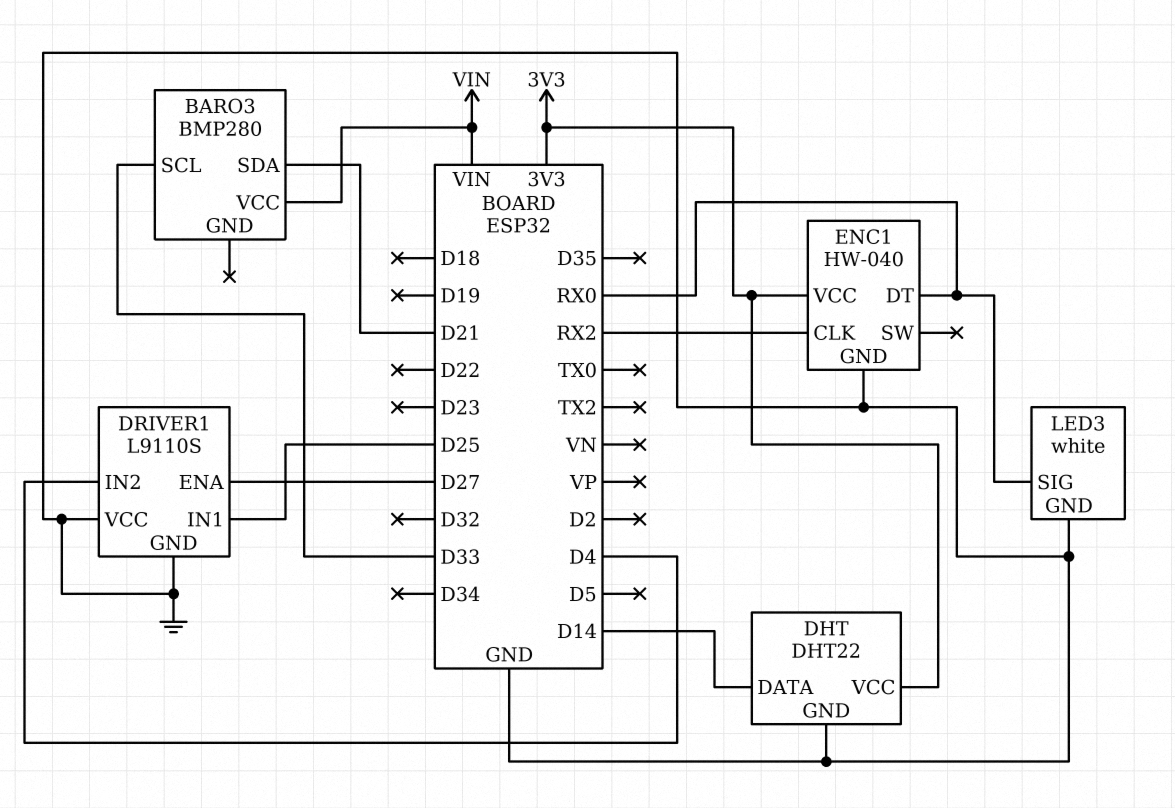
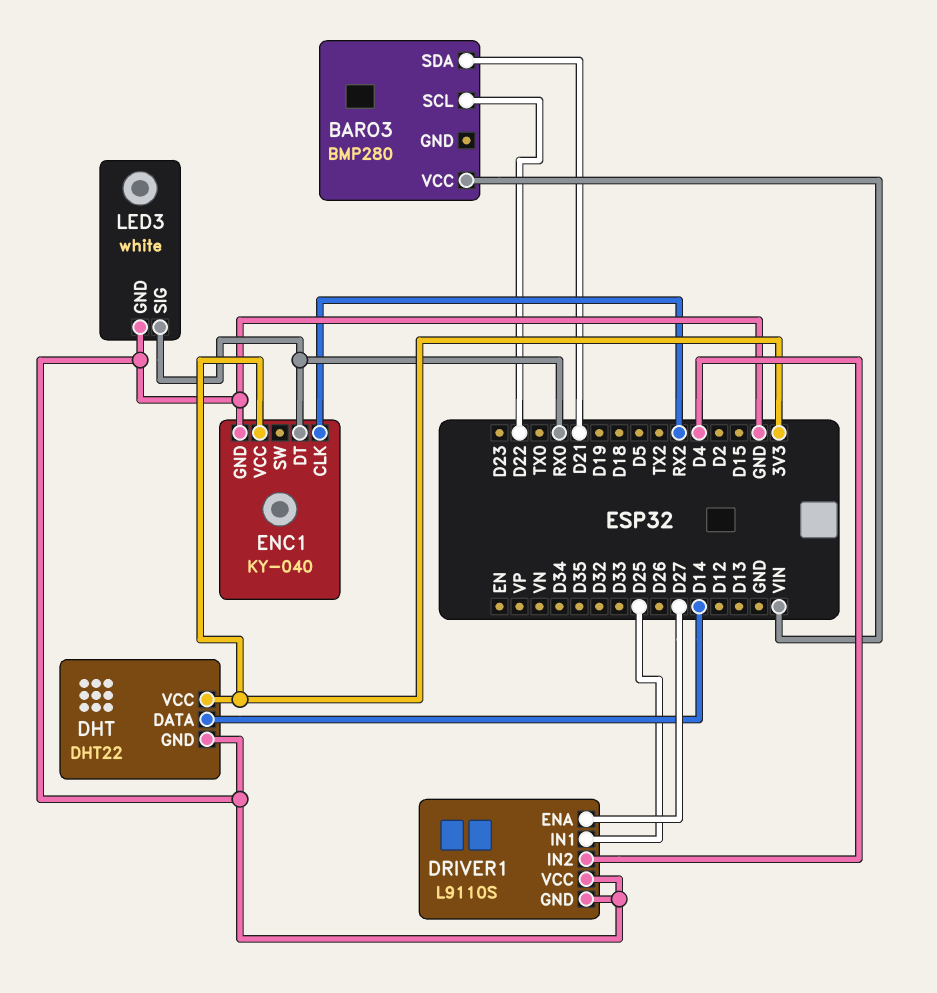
BARO3 pin SCL: D33 -> D22
ENC1: HW-040 -> KY-040

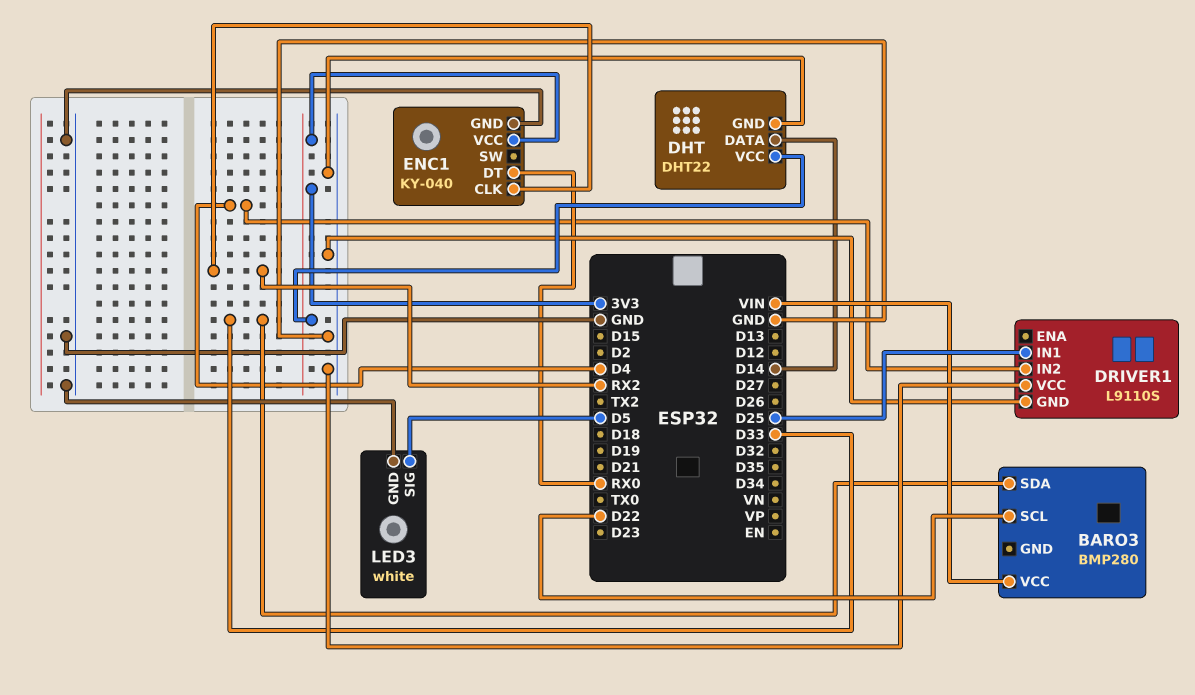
BARO3 pin SDA: D21 -> D33
DRIVER1 pin ENA: D27 -> none
LED3 pin SIG: RX0 -> D5

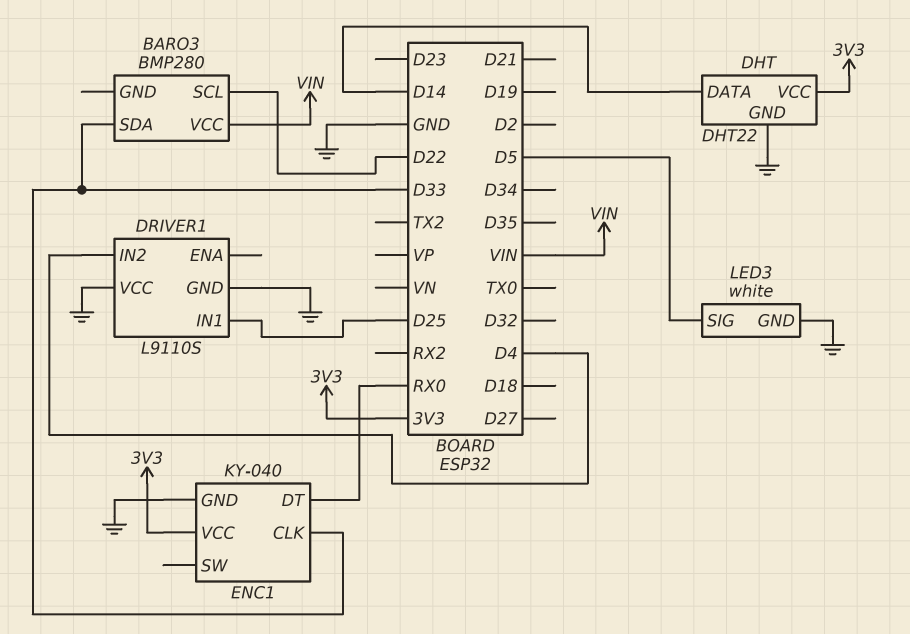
ENC1 pin CLK: RX2 -> D33

